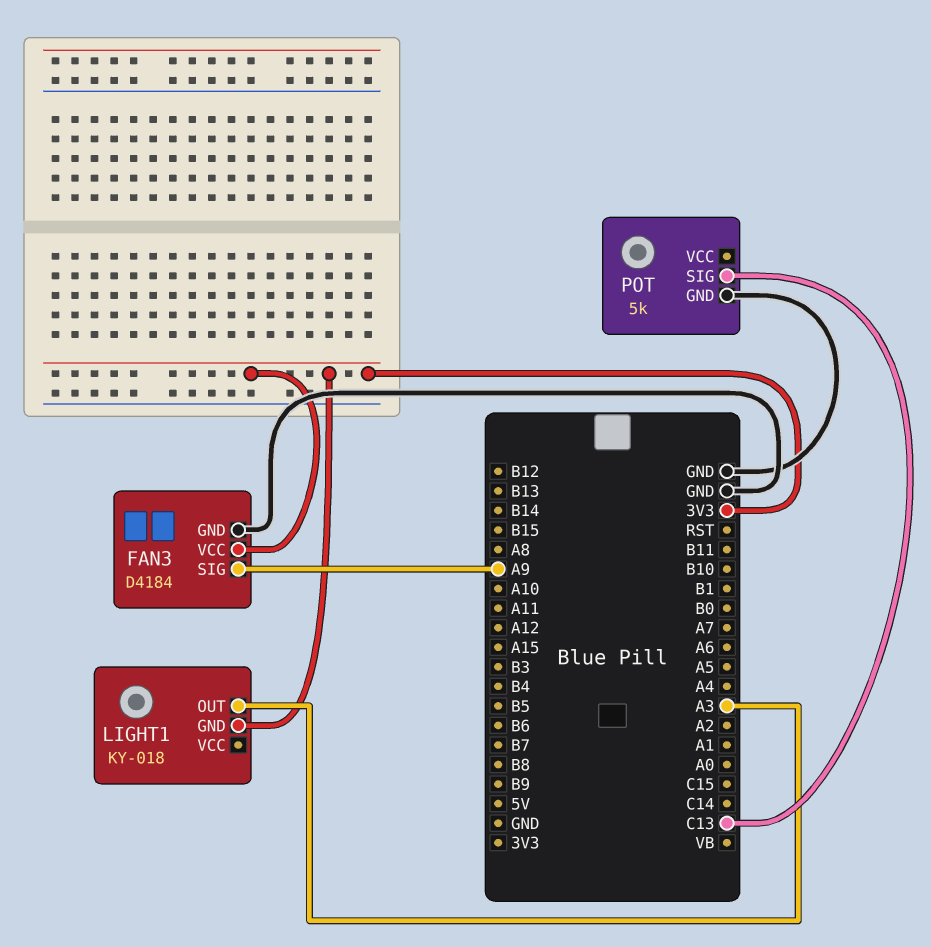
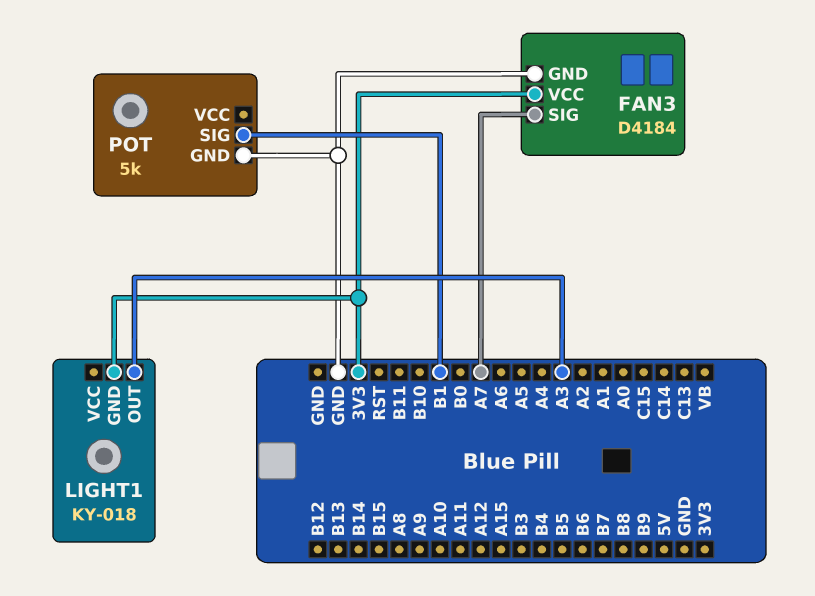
FAN3 pin SIG: A9 -> A7
POT pin SIG: C13 -> B1

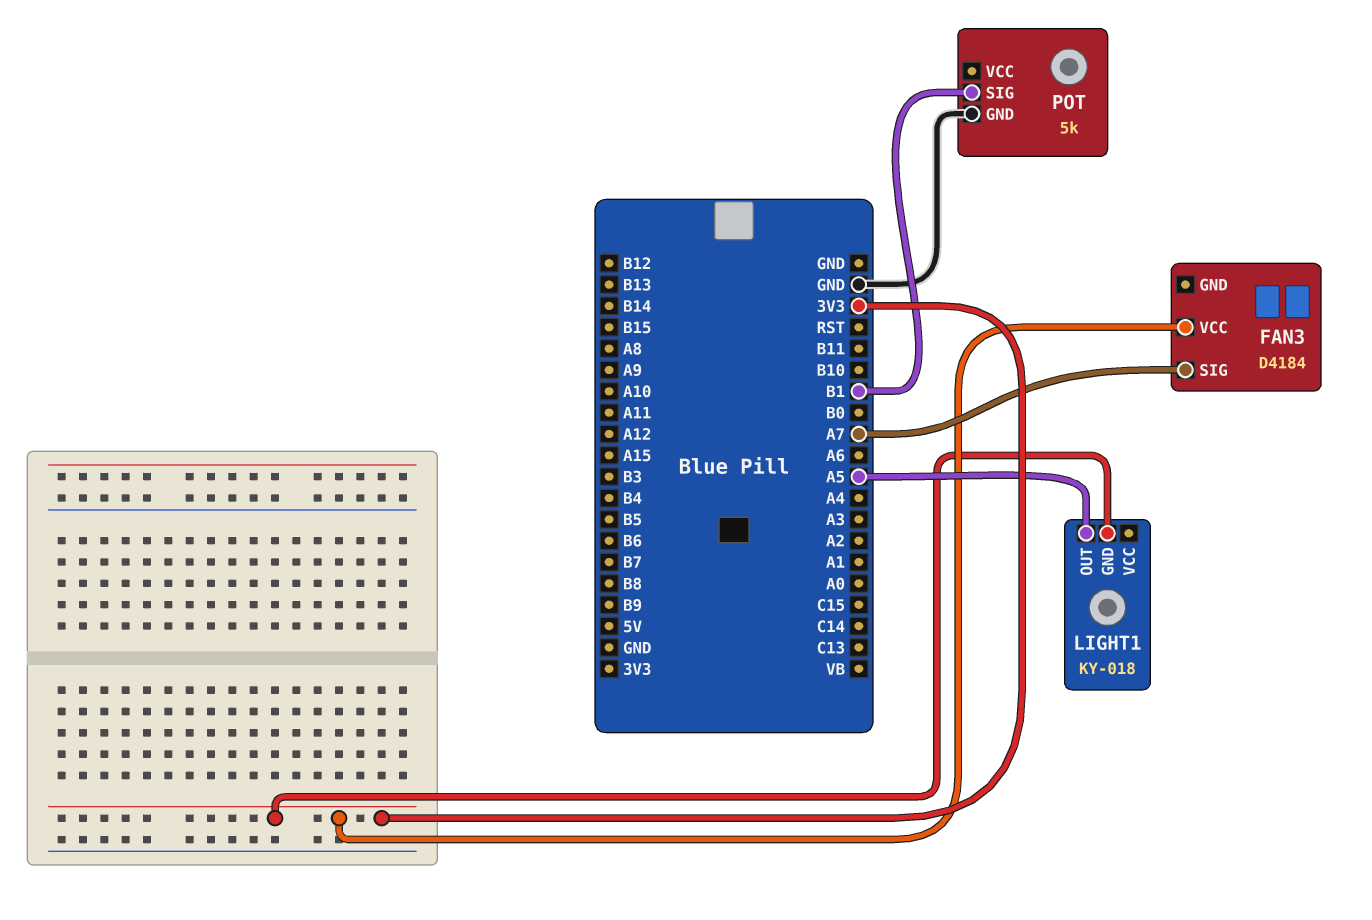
FAN3 pin GND: GND -> none
LIGHT1 pin OUT: A3 -> A5

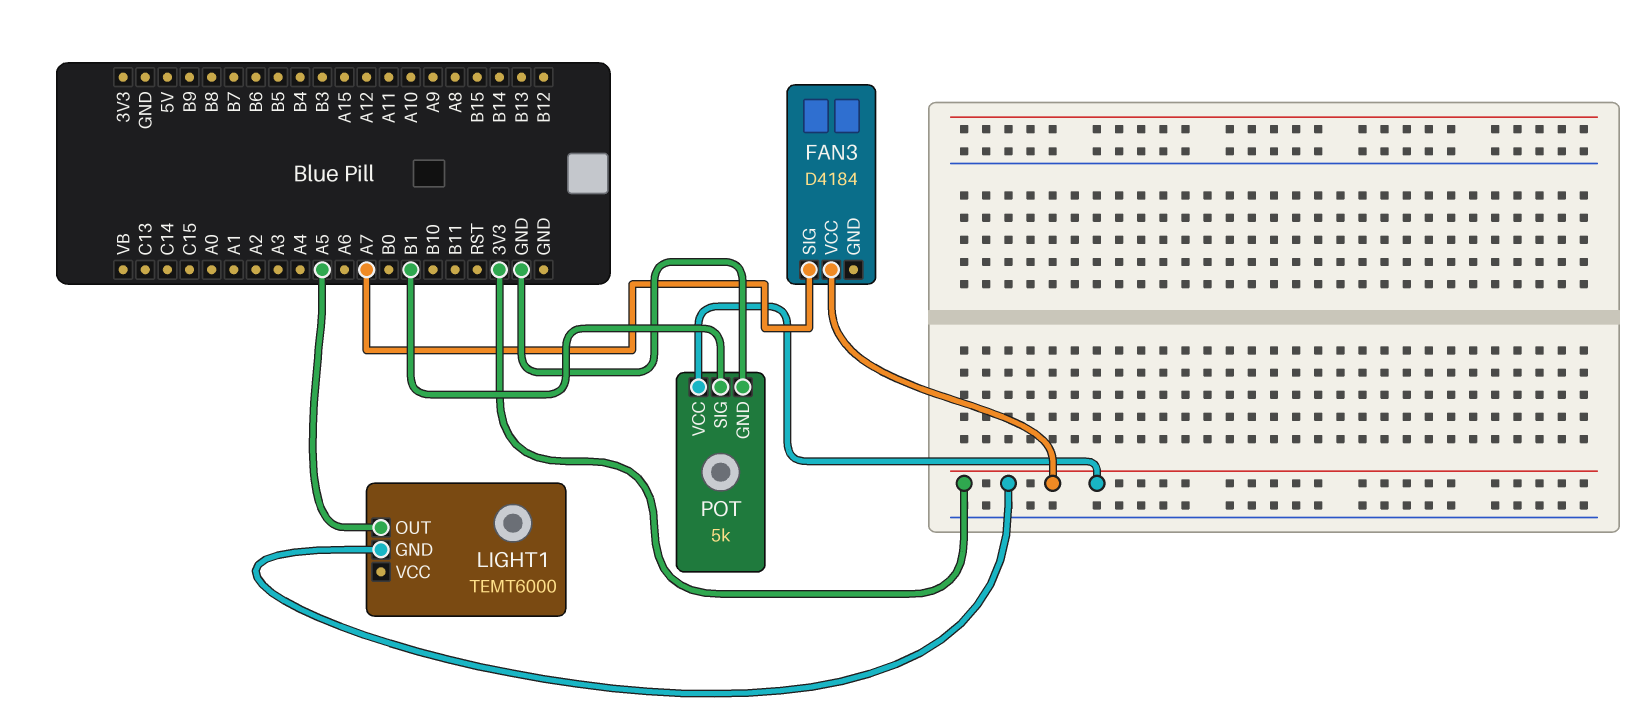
LIGHT1: KY-018 -> TEMT6000
POT pin VCC: none -> 3V3

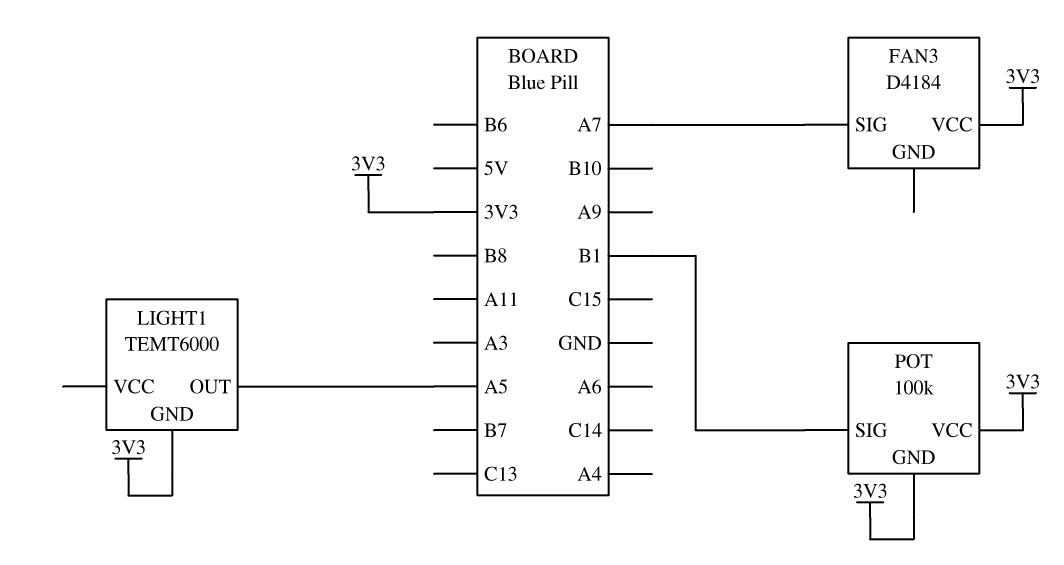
POT: 5k -> 100k
POT pin GND: GND -> 3V3

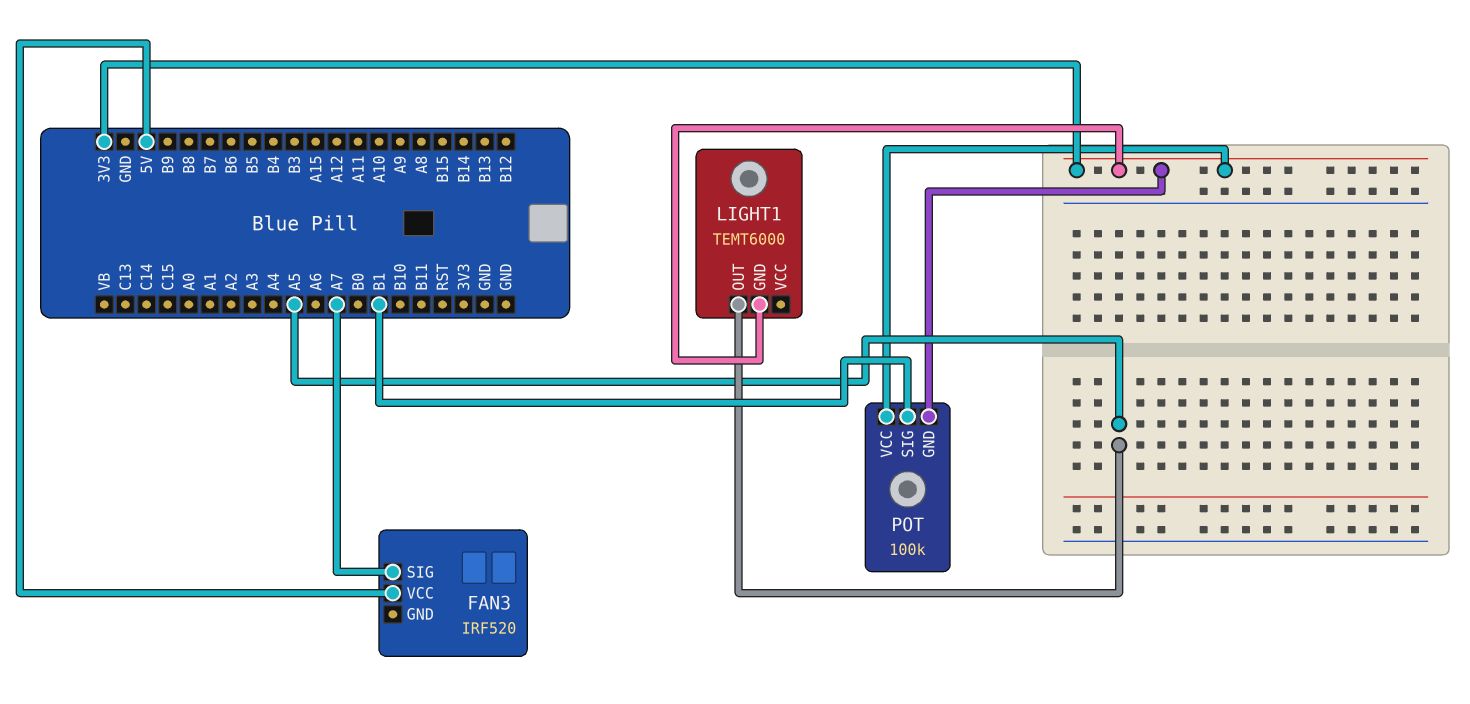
FAN3: D4184 -> IRF520
FAN3 pin VCC: 3V3 -> 5V

